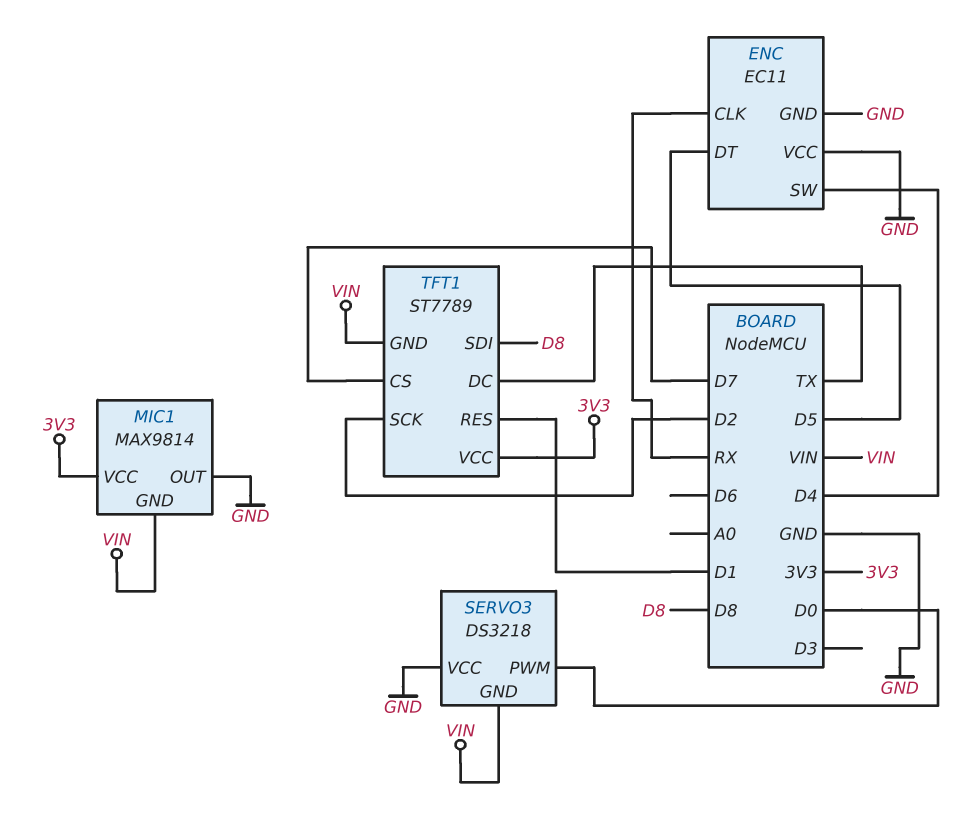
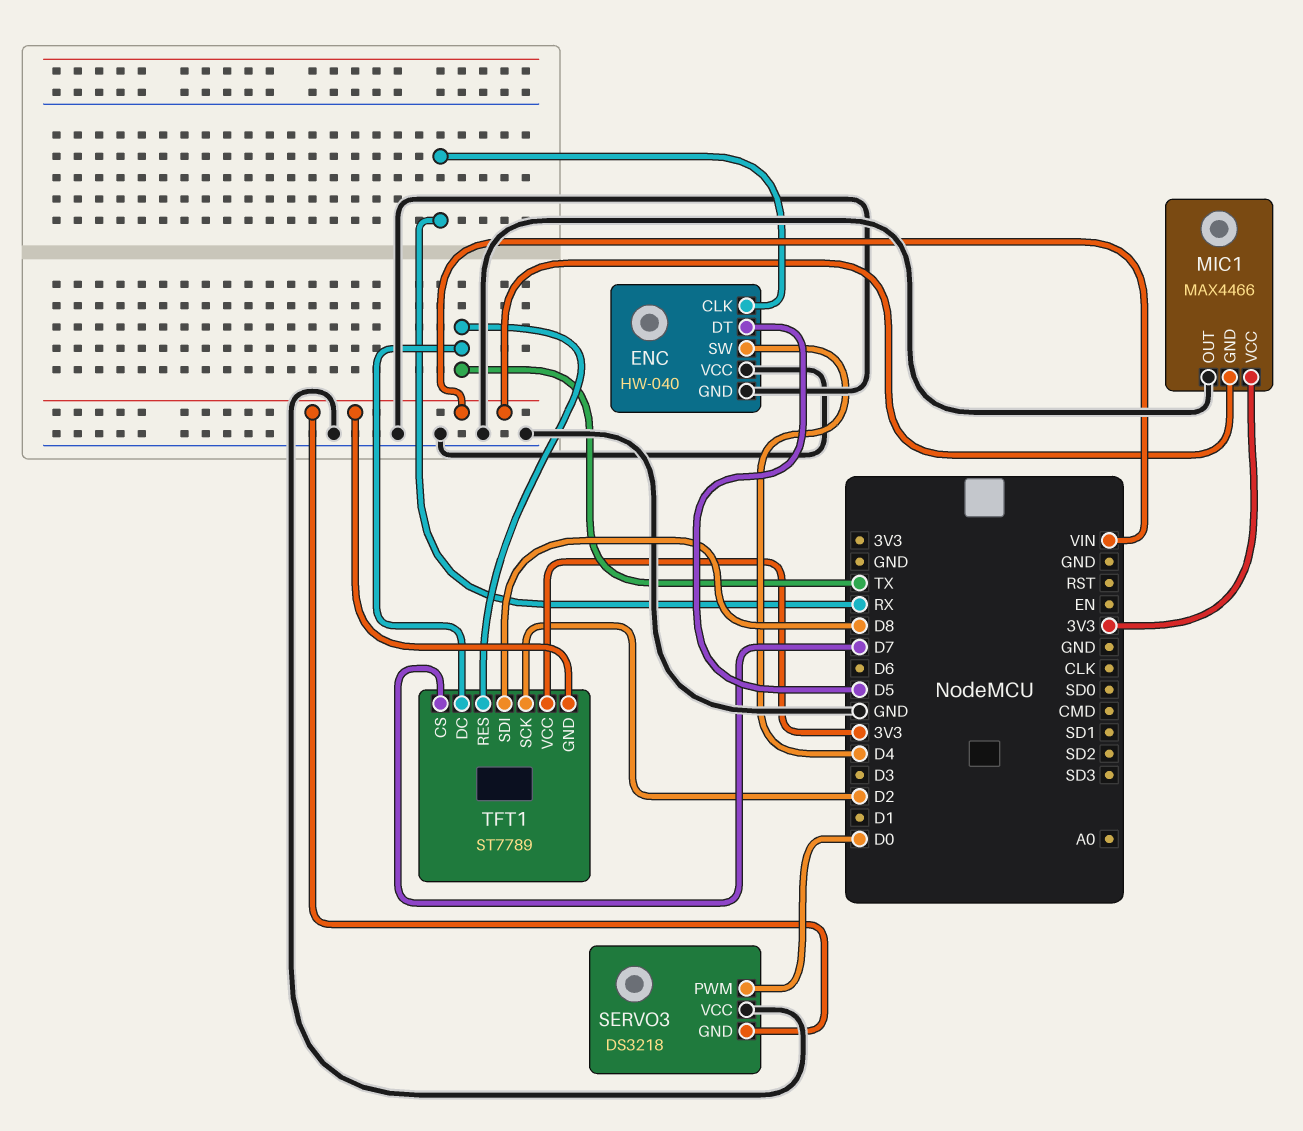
ENC: EC11 -> HW-040
MIC1: MAX9814 -> MAX4466
TFT1 pin RES: D1 -> TX

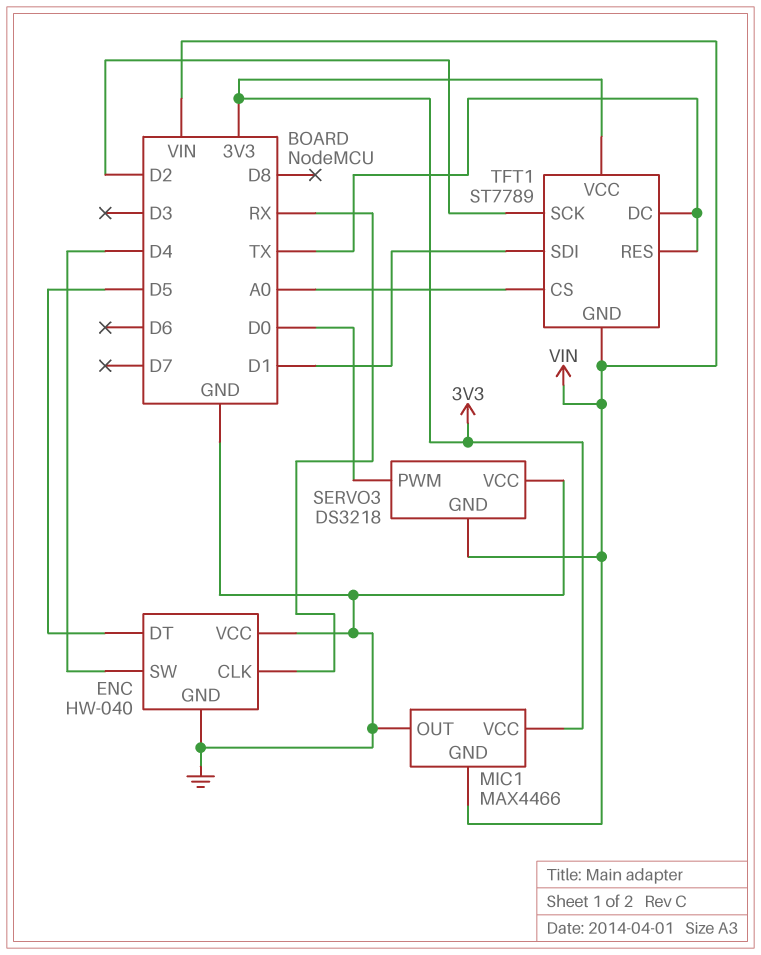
TFT1 pin CS: D7 -> A0
TFT1 pin SDI: D8 -> D1

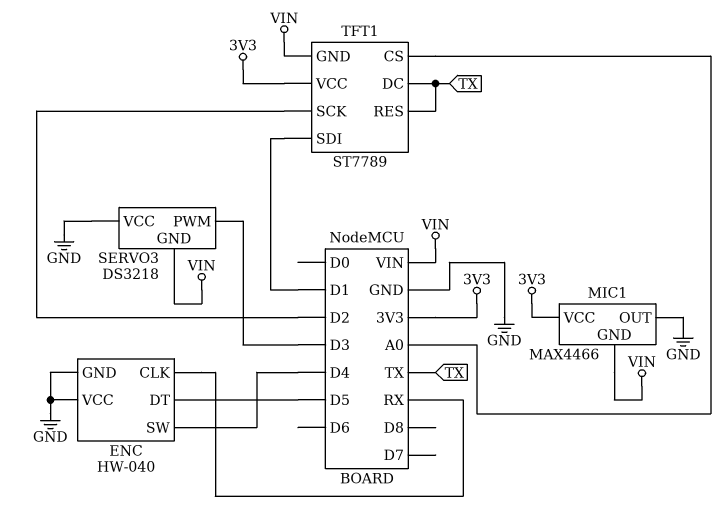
SERVO3 pin PWM: D0 -> D3

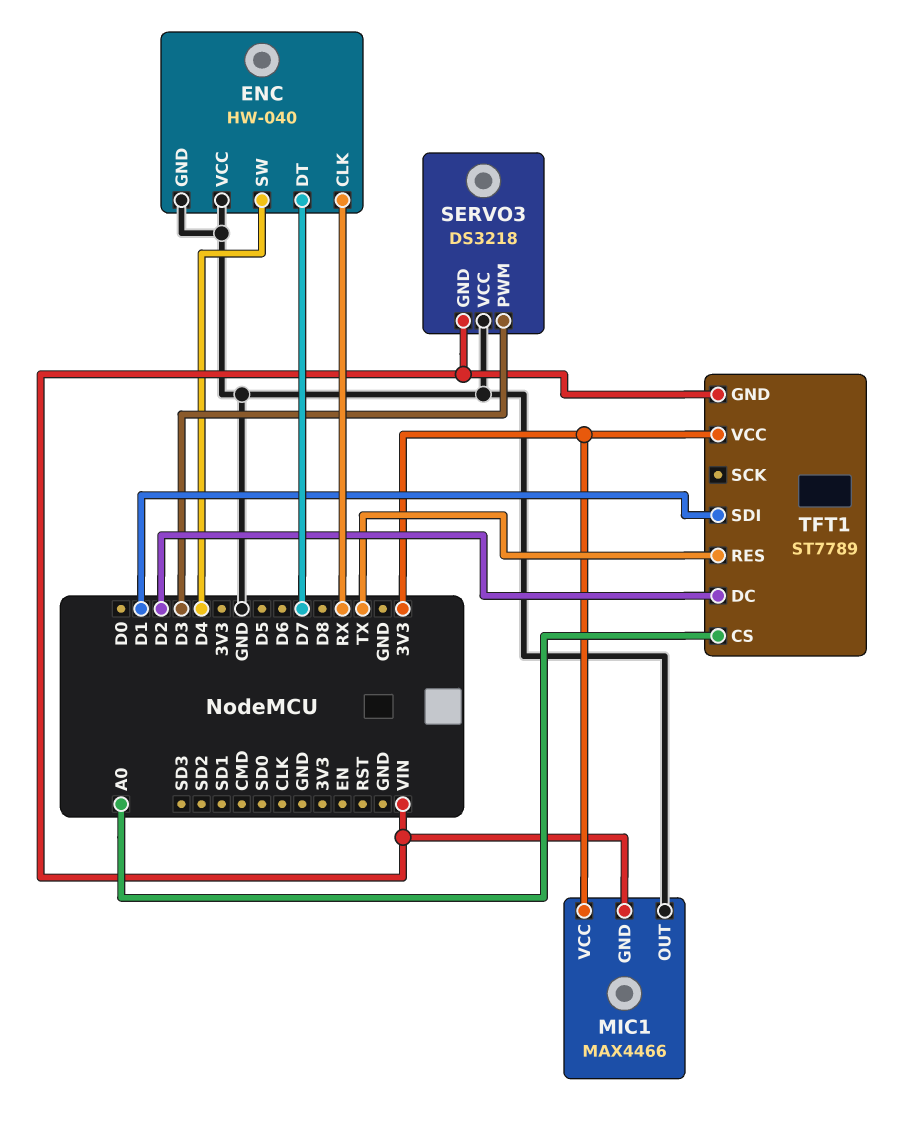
ENC pin DT: D5 -> D7
TFT1 pin DC: TX -> D2
TFT1 pin SCK: D2 -> none

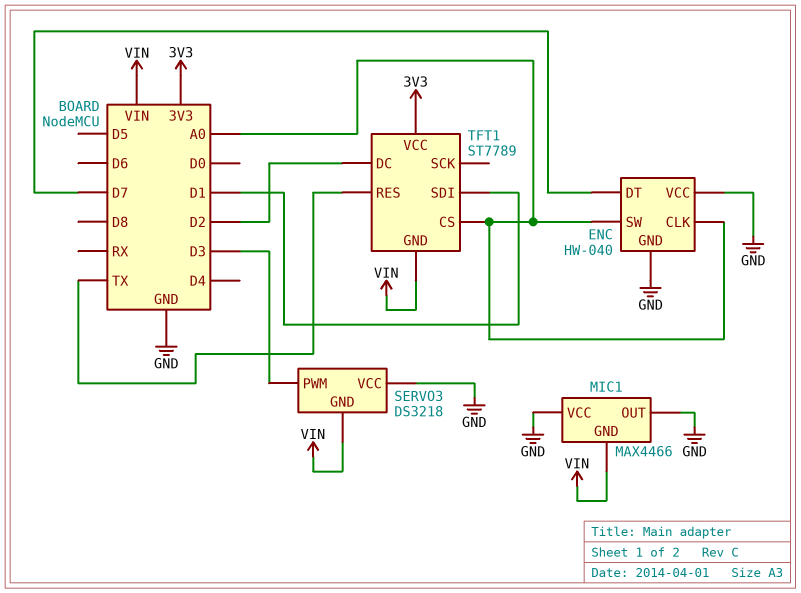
ENC pin CLK: RX -> A0
ENC pin SW: D4 -> A0
MIC1 pin VCC: 3V3 -> GND

